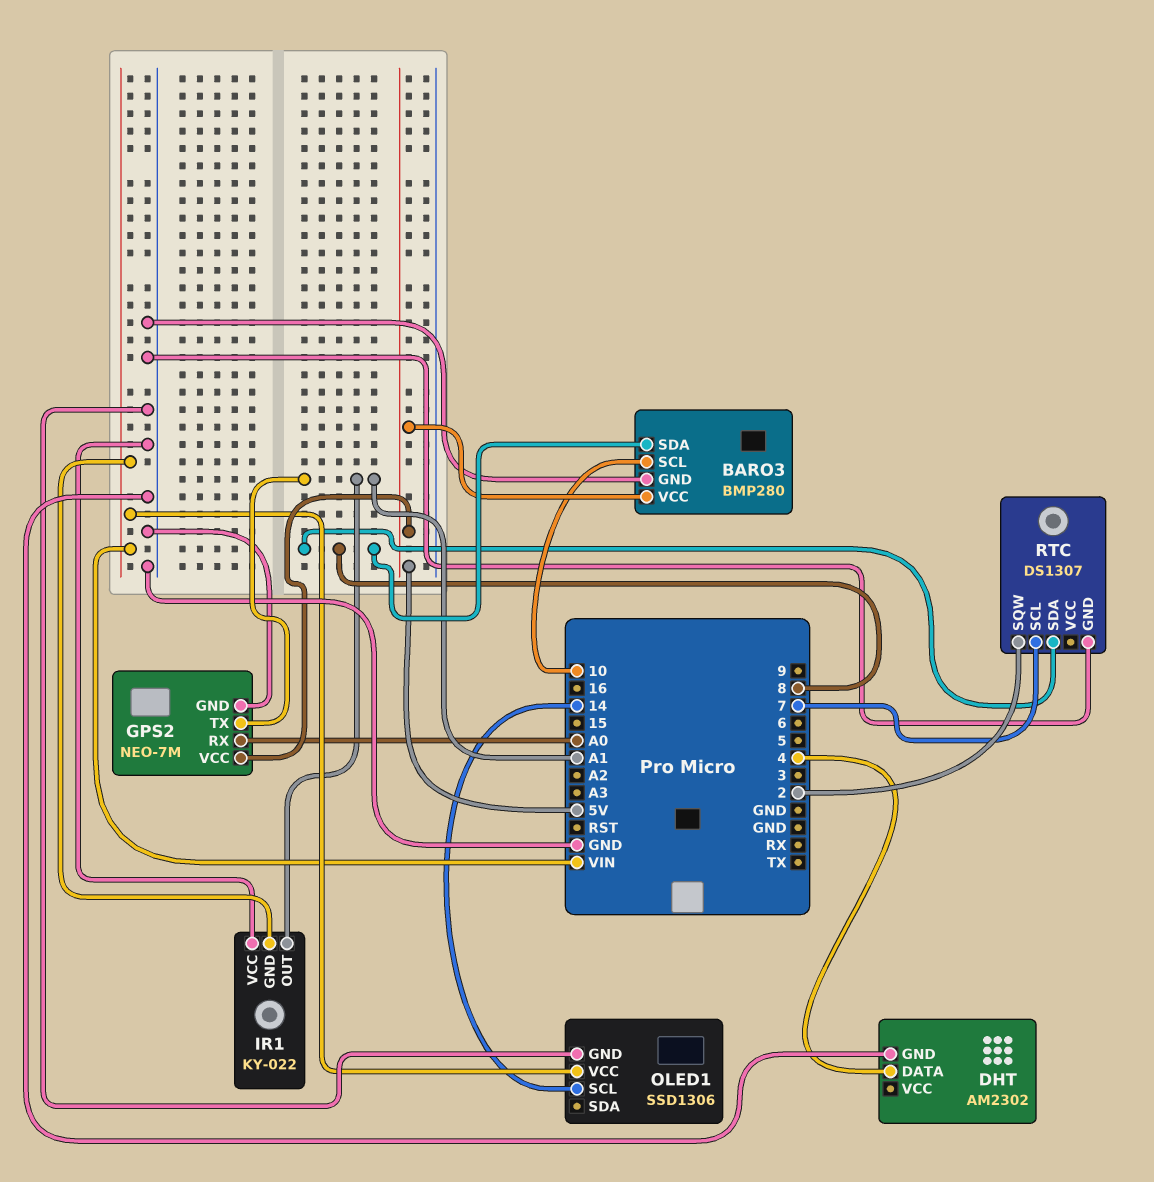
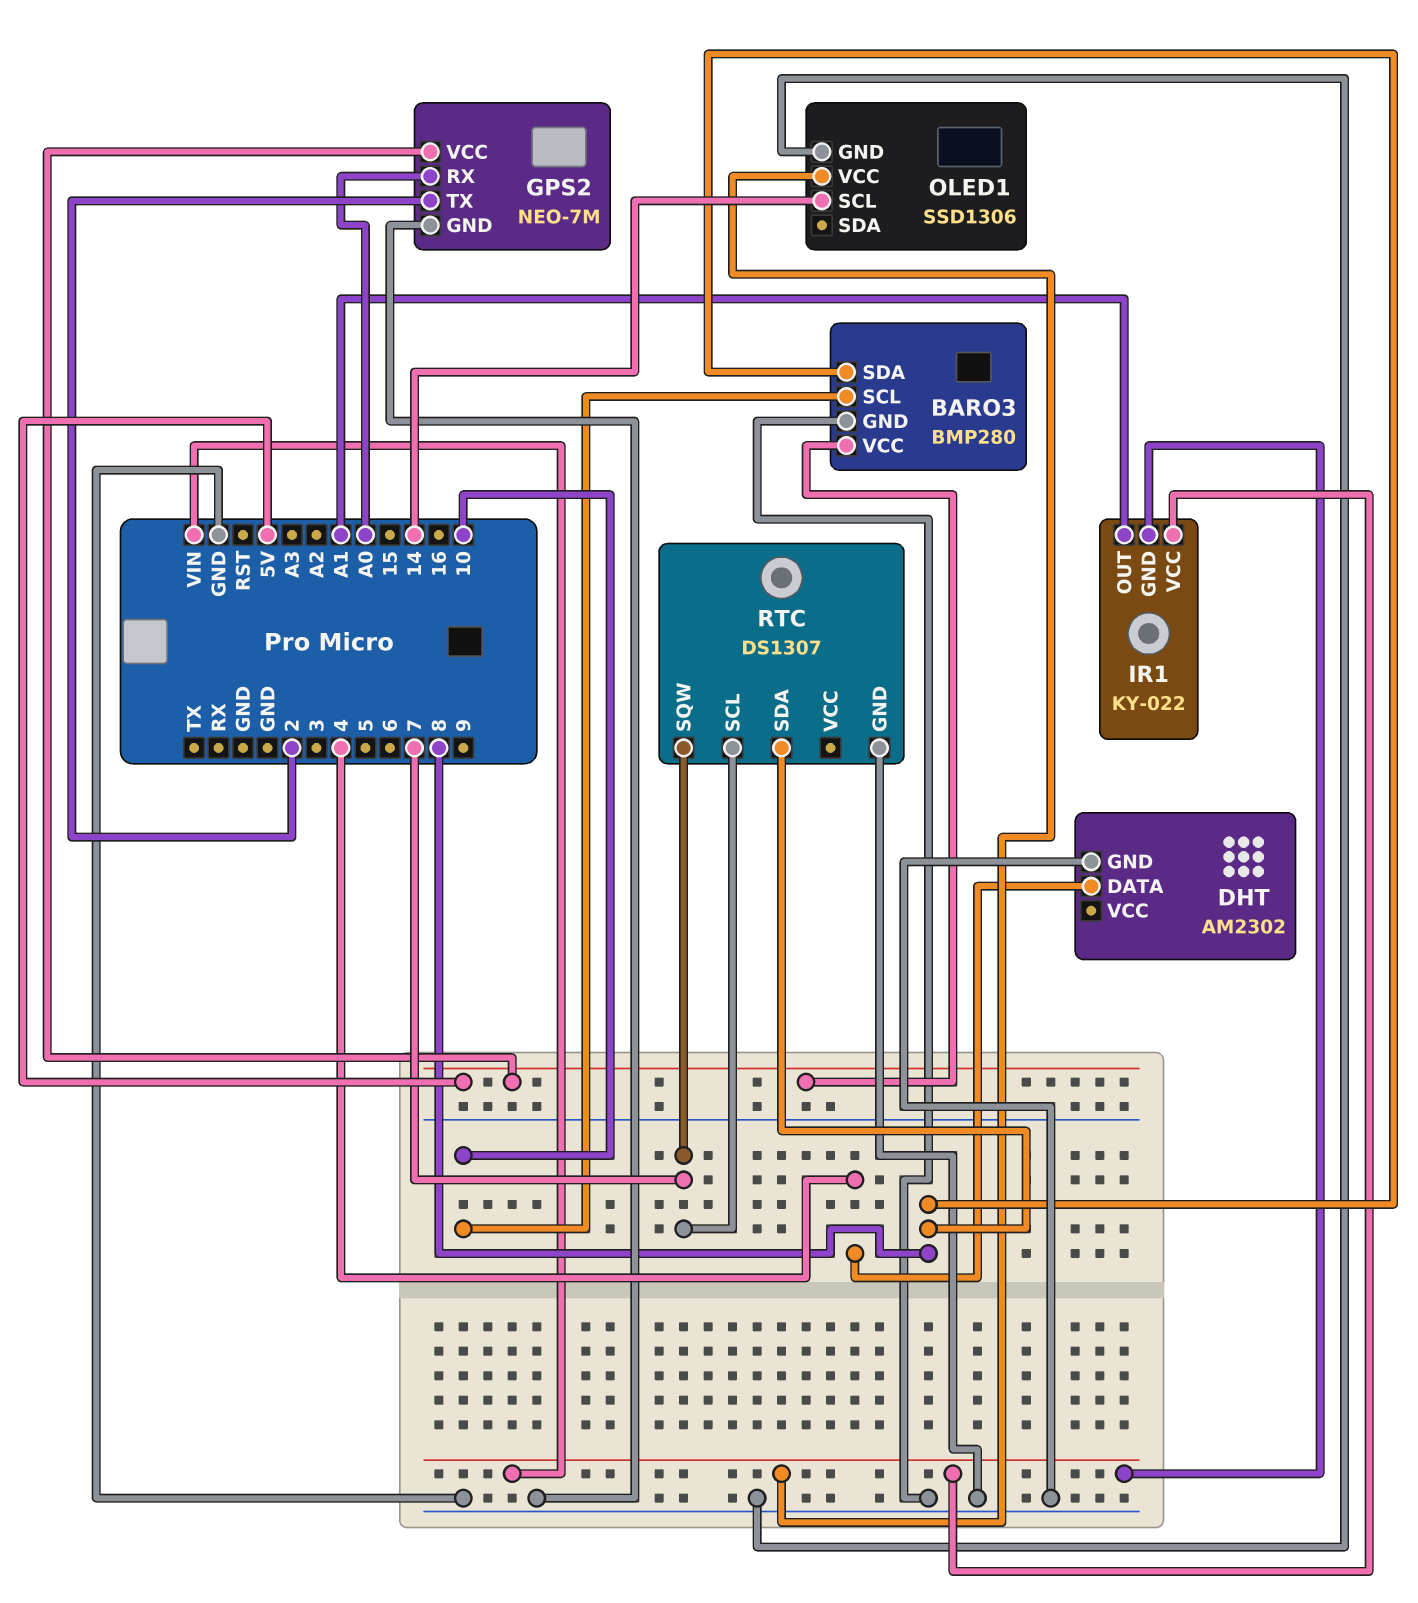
GPS2 pin TX: A1 -> 2
IR1 pin VCC: GND -> VIN
RTC pin SQW: 2 -> 7

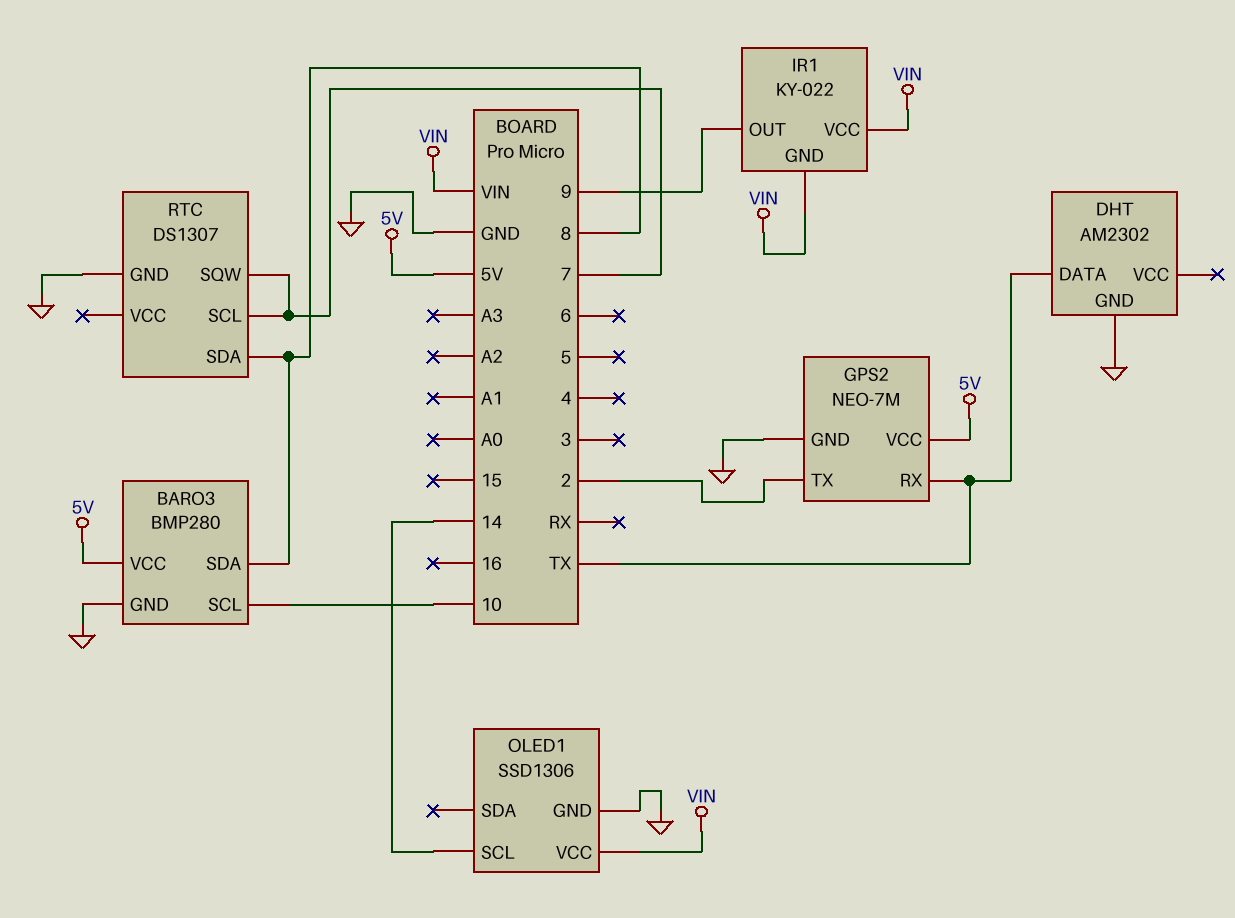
DHT pin DATA: 4 -> TX
GPS2 pin RX: A0 -> TX
IR1 pin OUT: A1 -> 9

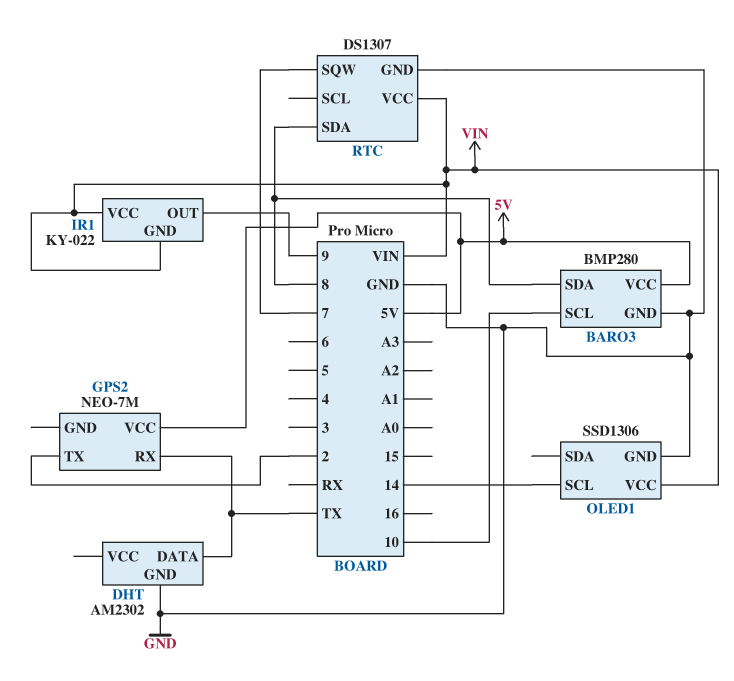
GPS2 pin GND: GND -> none
RTC pin SCL: 7 -> none
RTC pin VCC: none -> VIN

